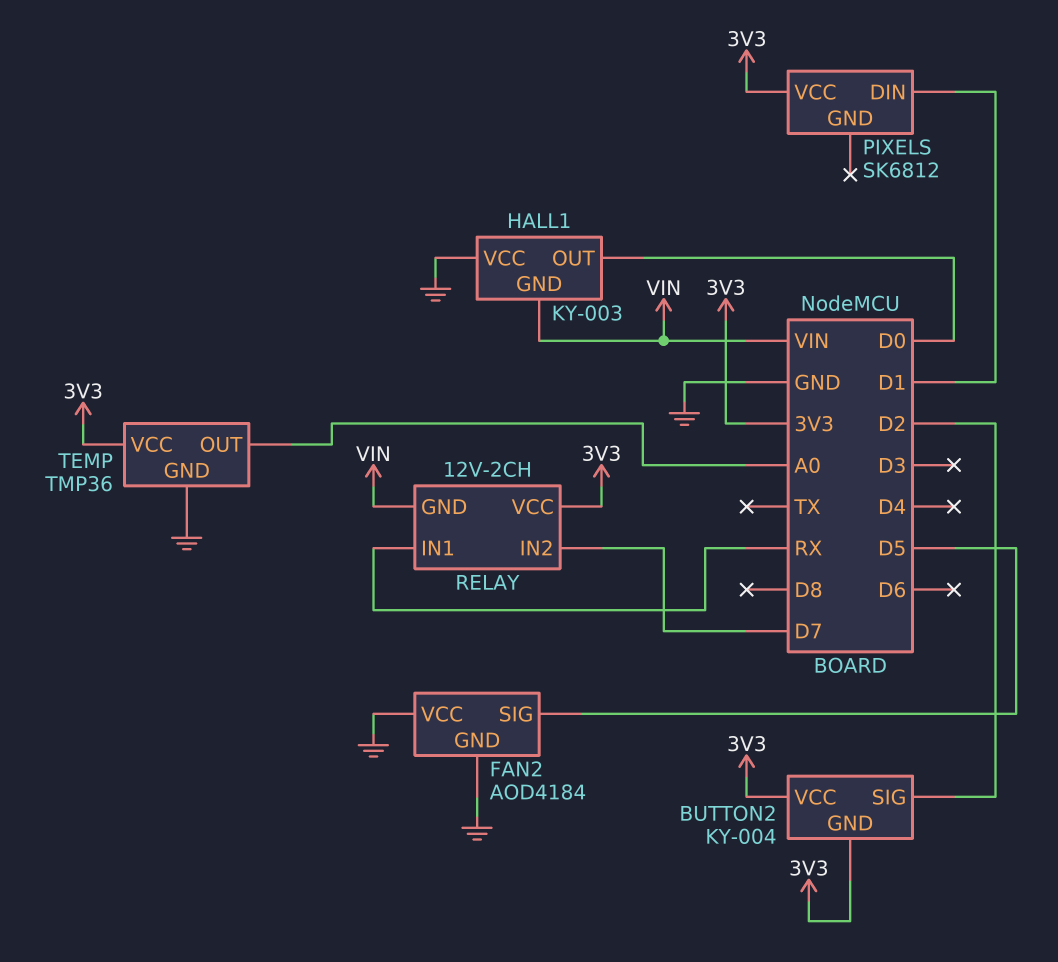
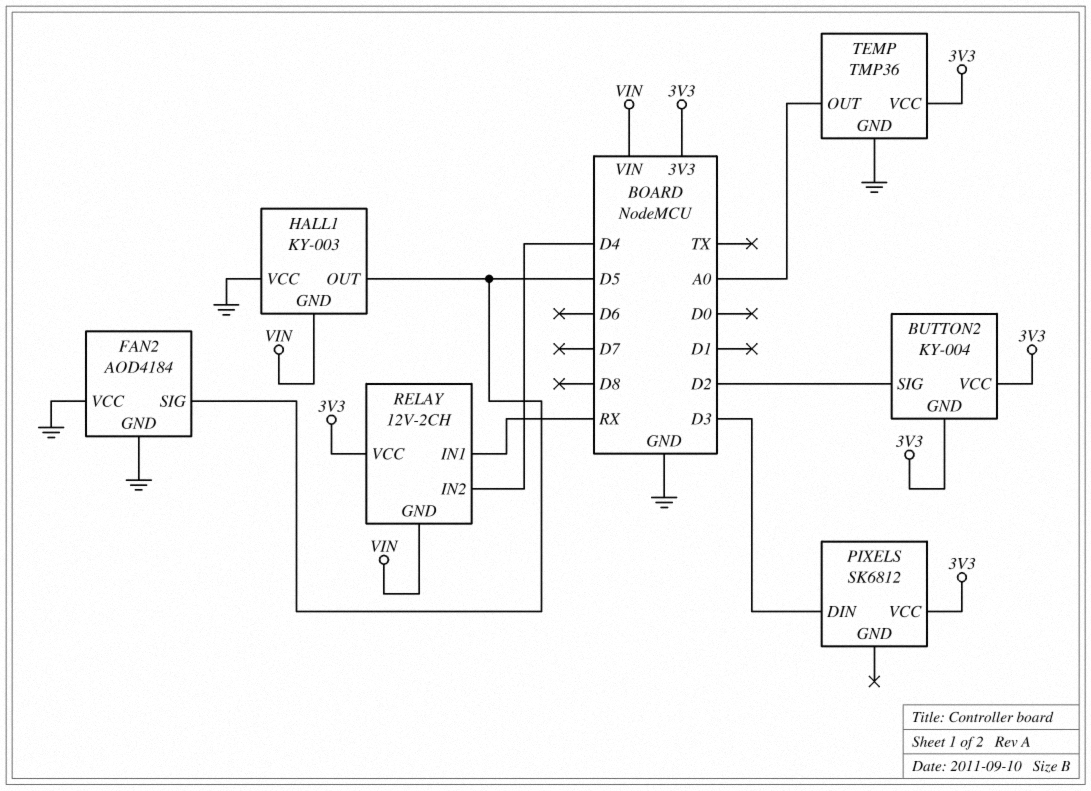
HALL1 pin OUT: D0 -> D5
PIXELS pin DIN: D1 -> D3
RELAY pin IN2: D7 -> D4

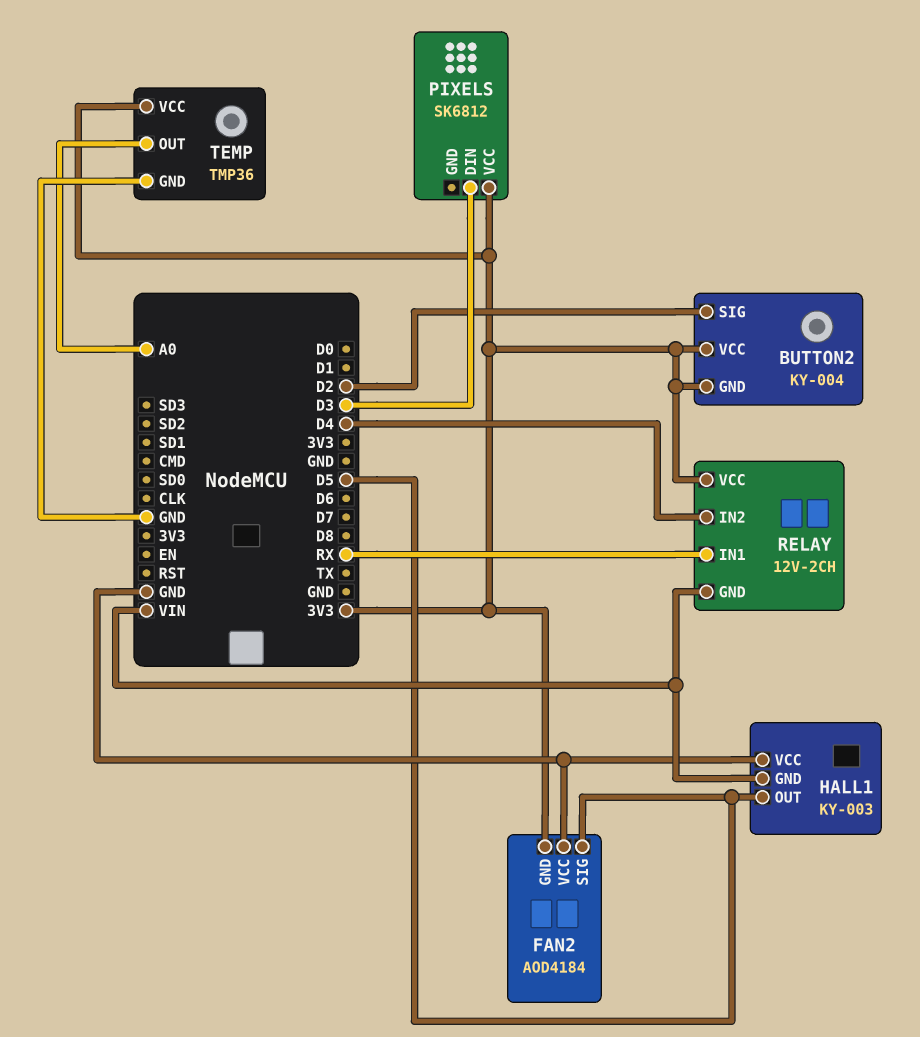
FAN2 pin GND: GND -> 3V3

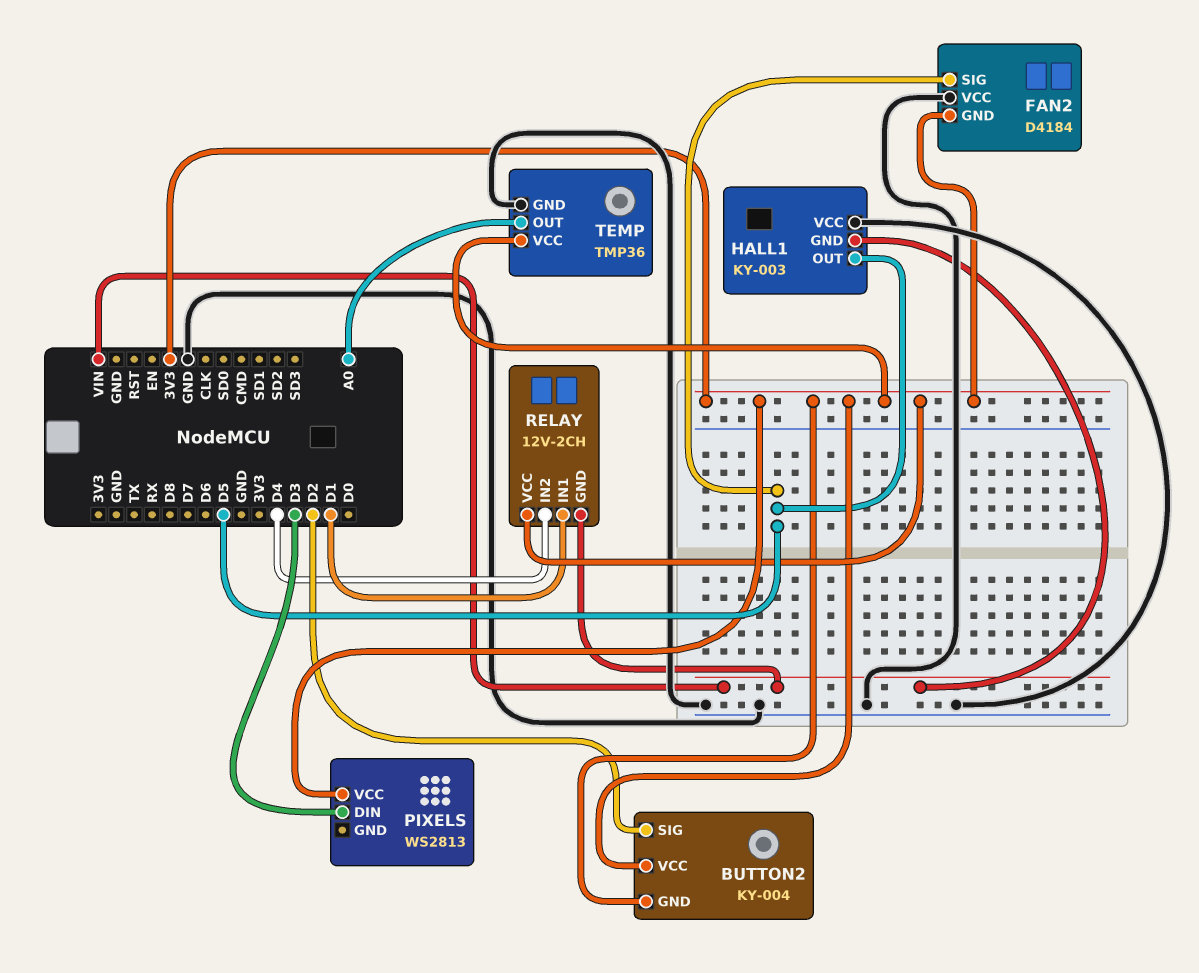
FAN2: AOD4184 -> D4184
PIXELS: SK6812 -> WS2813
RELAY pin IN1: RX -> D1

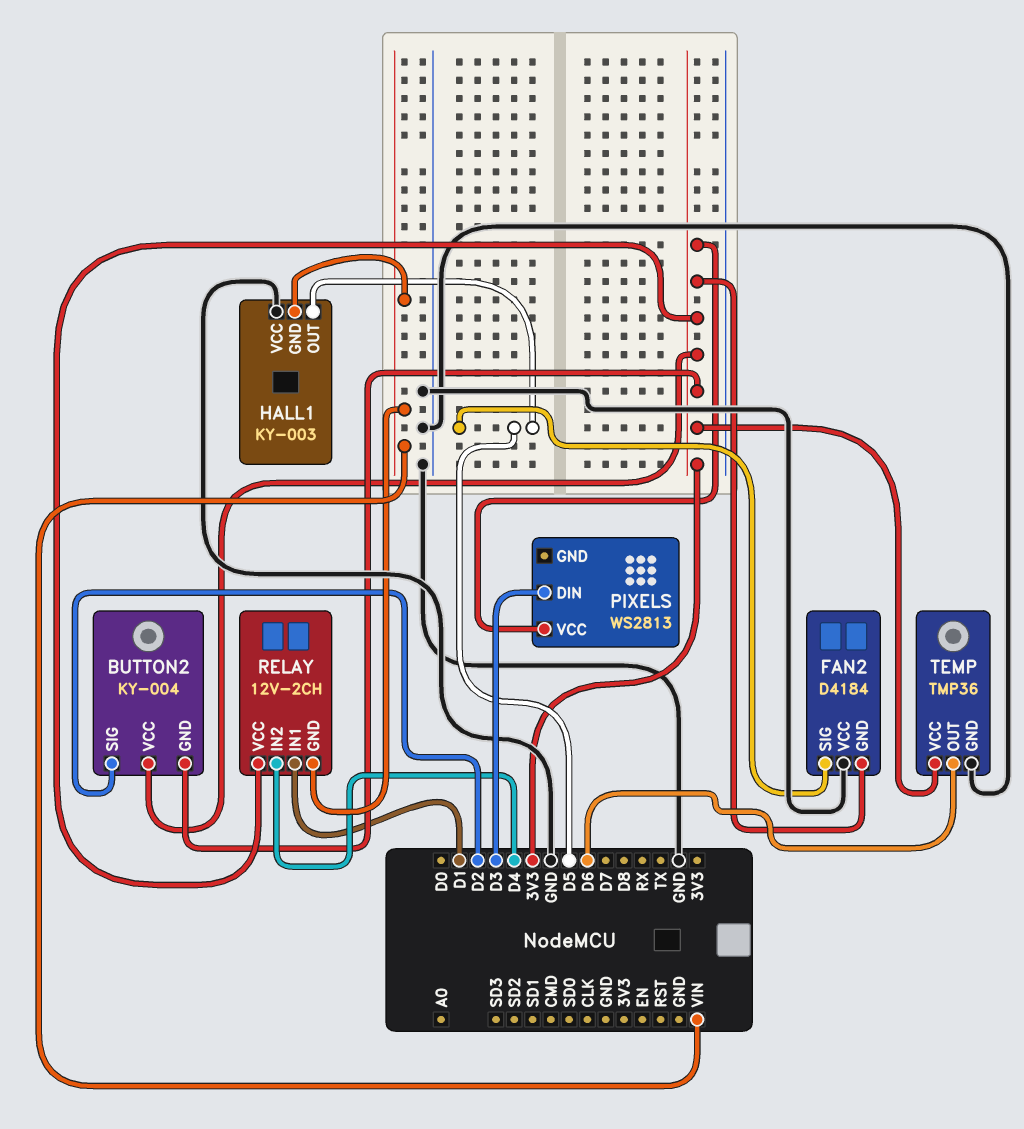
TEMP pin OUT: A0 -> D6

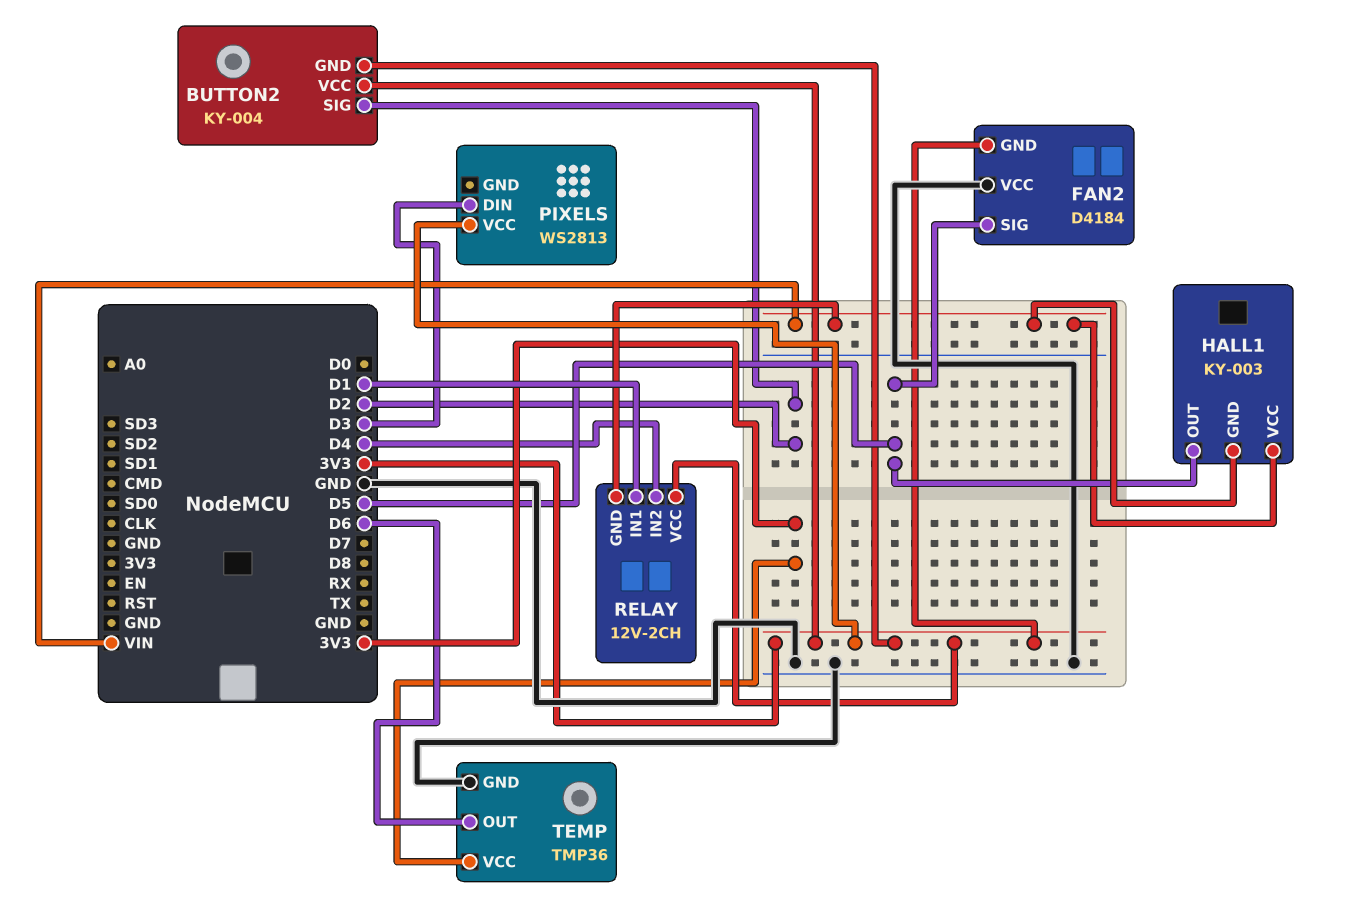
HALL1 pin VCC: GND -> VIN

